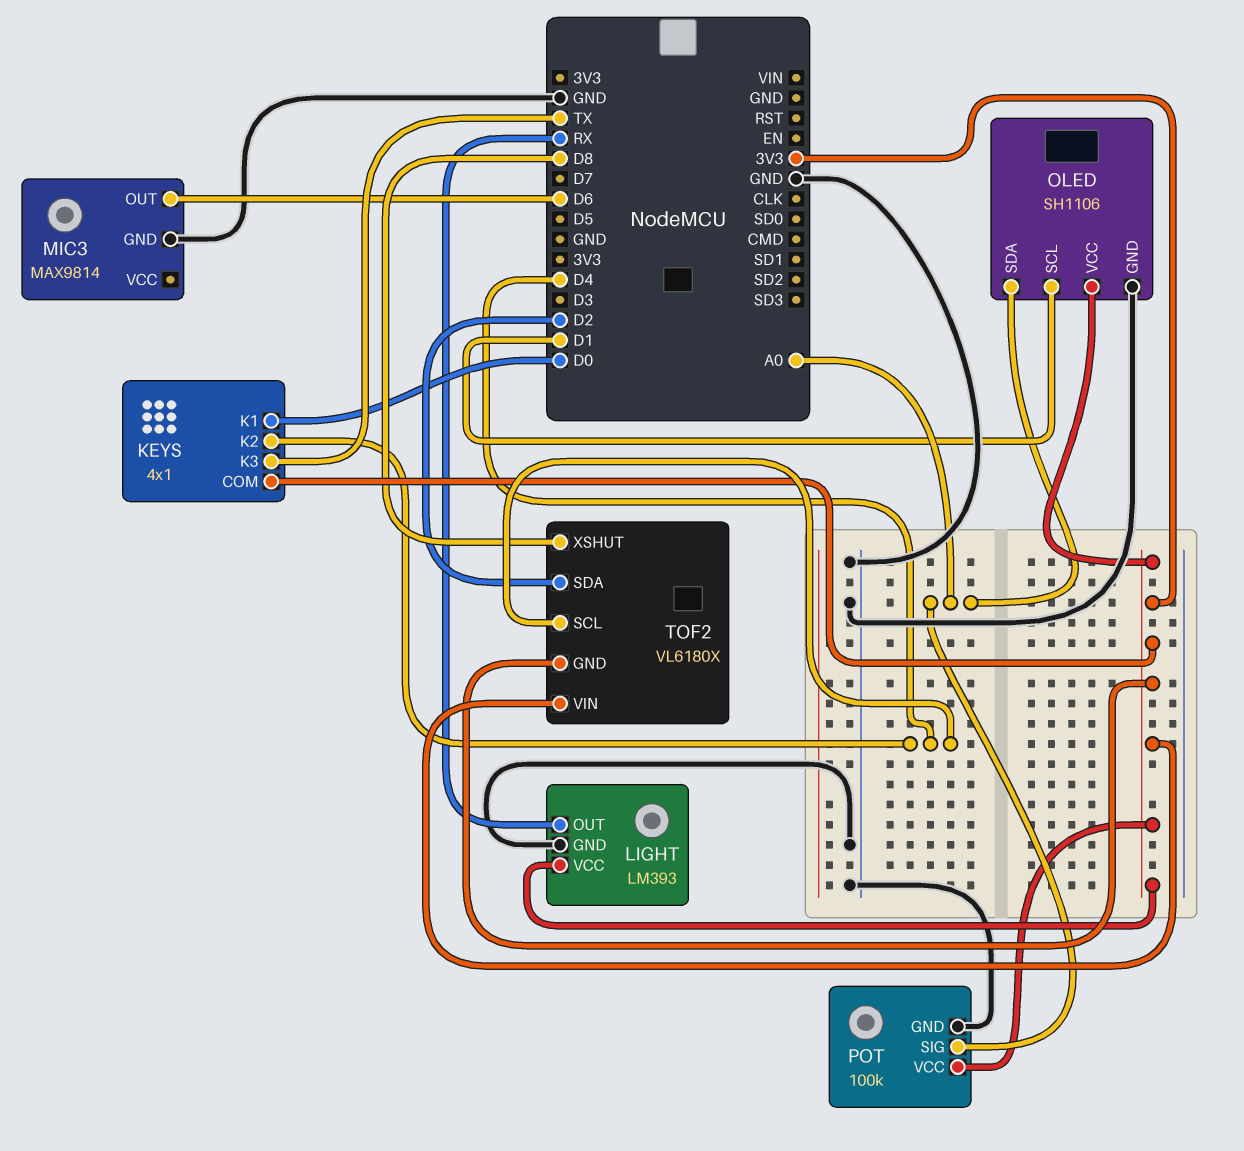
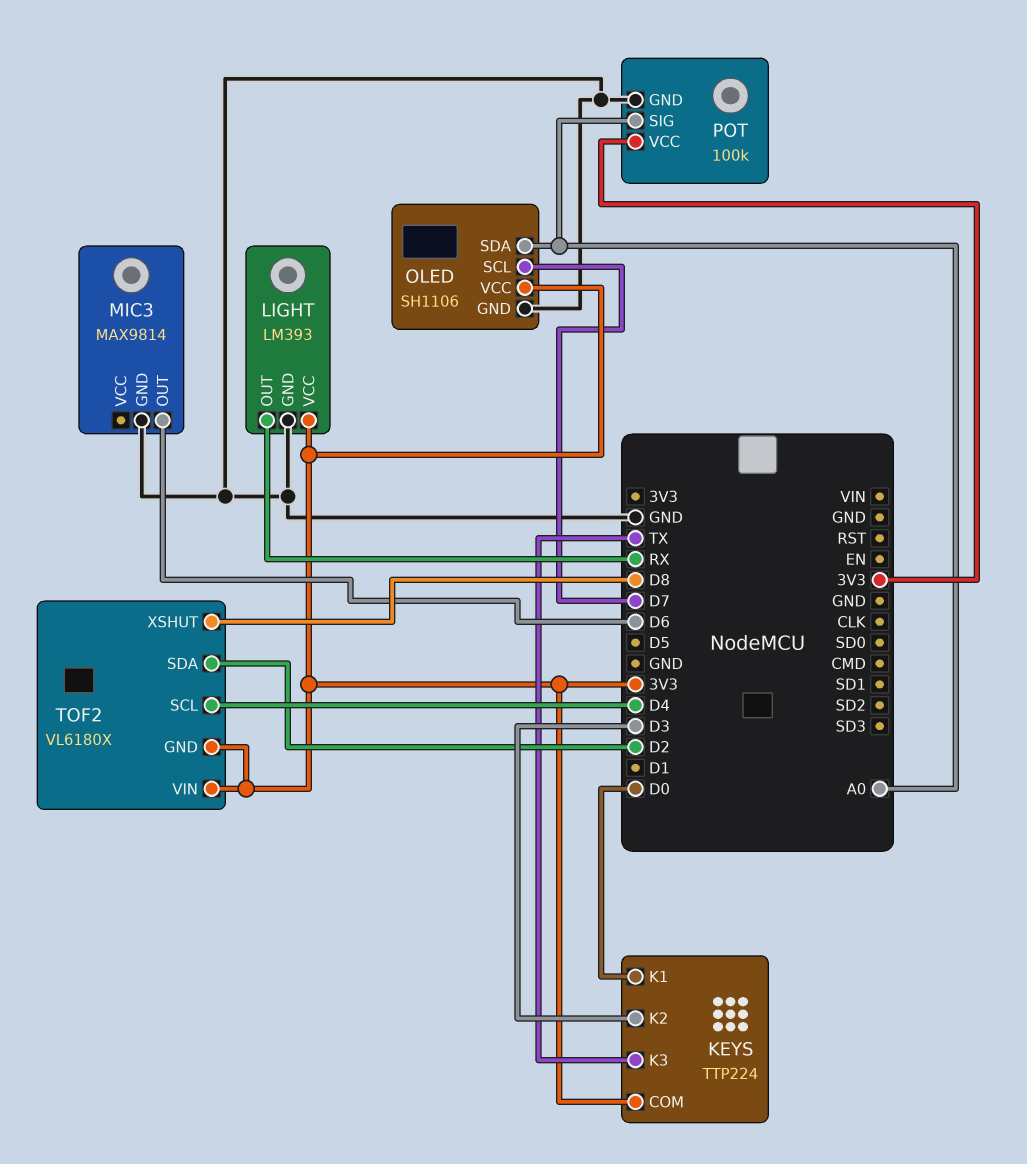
KEYS: 4x1 -> TTP224
KEYS pin K2: D4 -> D3
OLED pin SCL: D1 -> D7

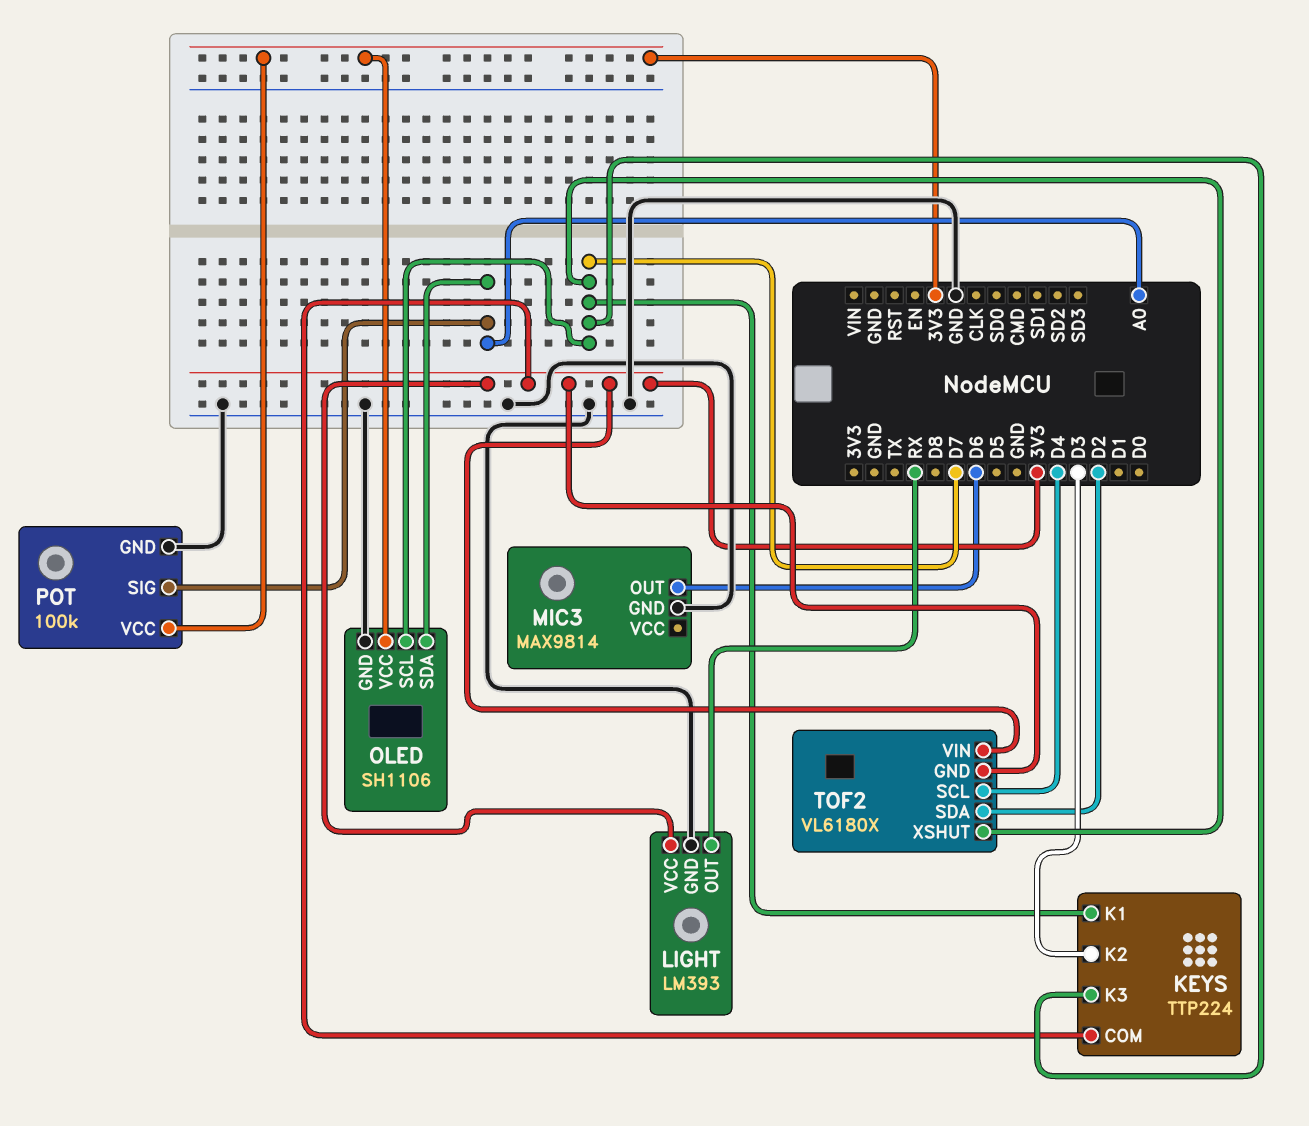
KEYS pin K1: D0 -> D7
KEYS pin K3: TX -> D7
TOF2 pin XSHUT: D8 -> D7

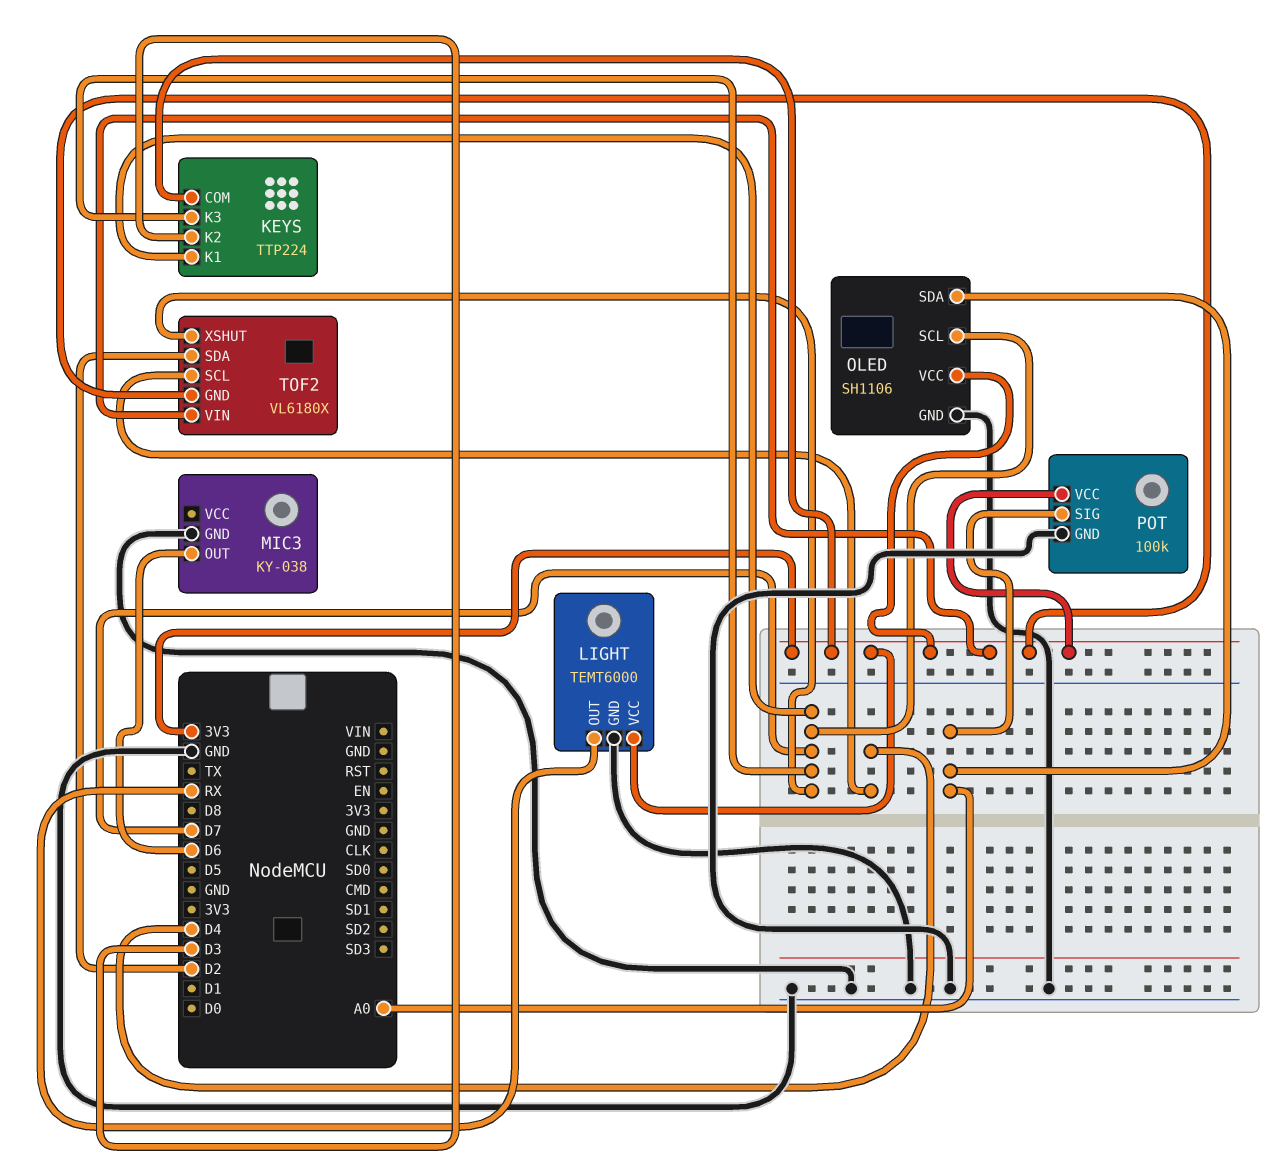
LIGHT: LM393 -> TEMT6000
MIC3: MAX9814 -> KY-038

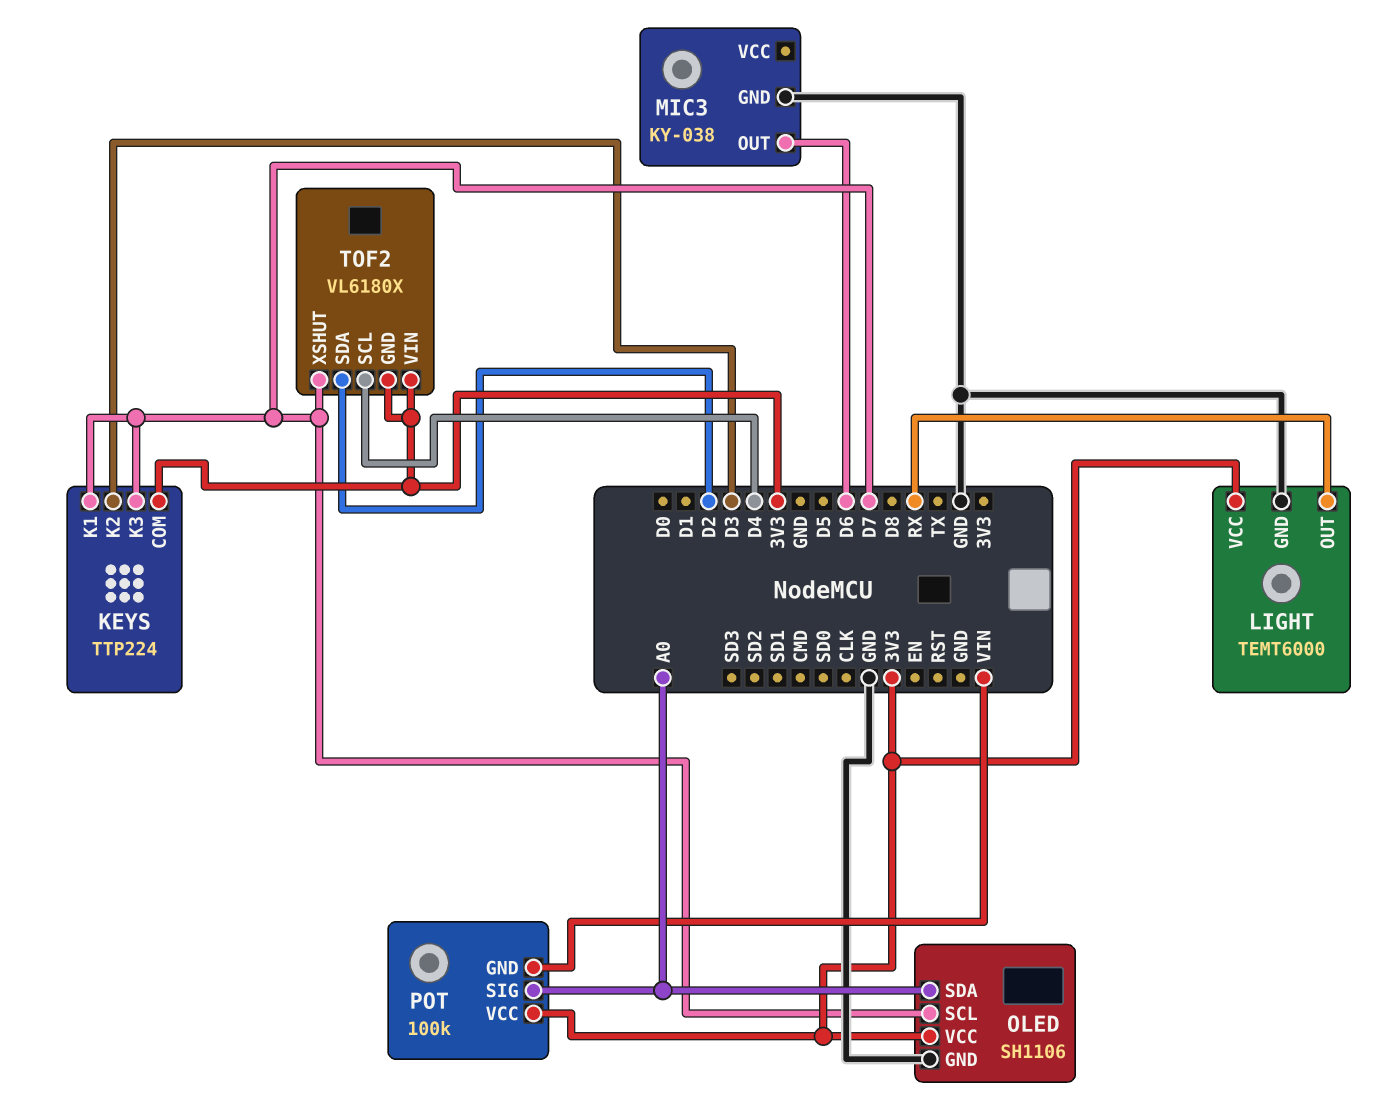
POT pin GND: GND -> VIN

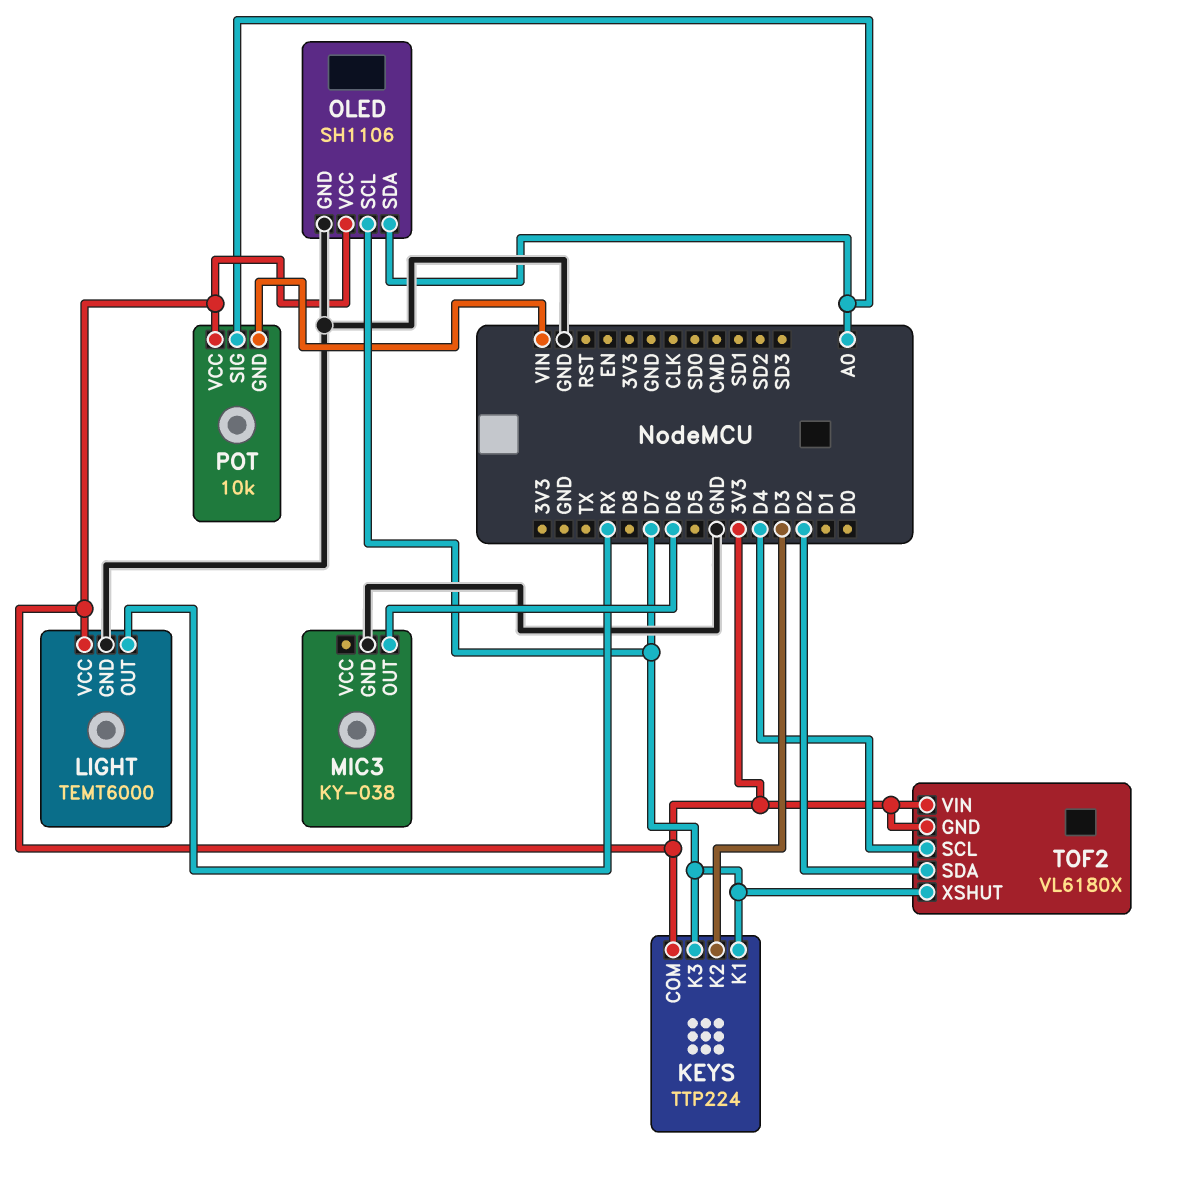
POT: 100k -> 10k

